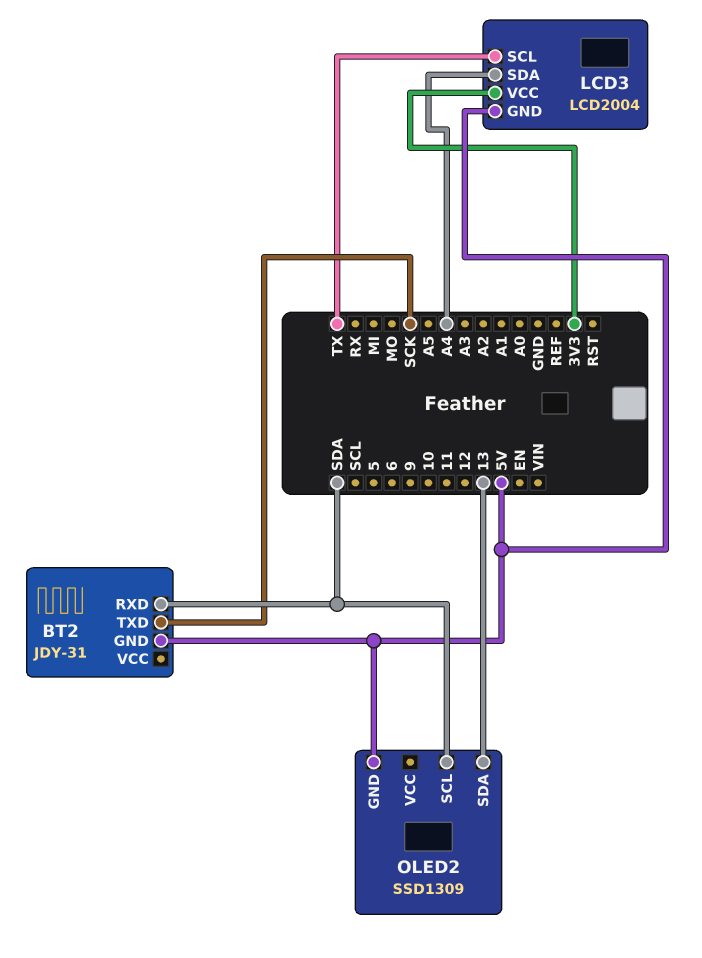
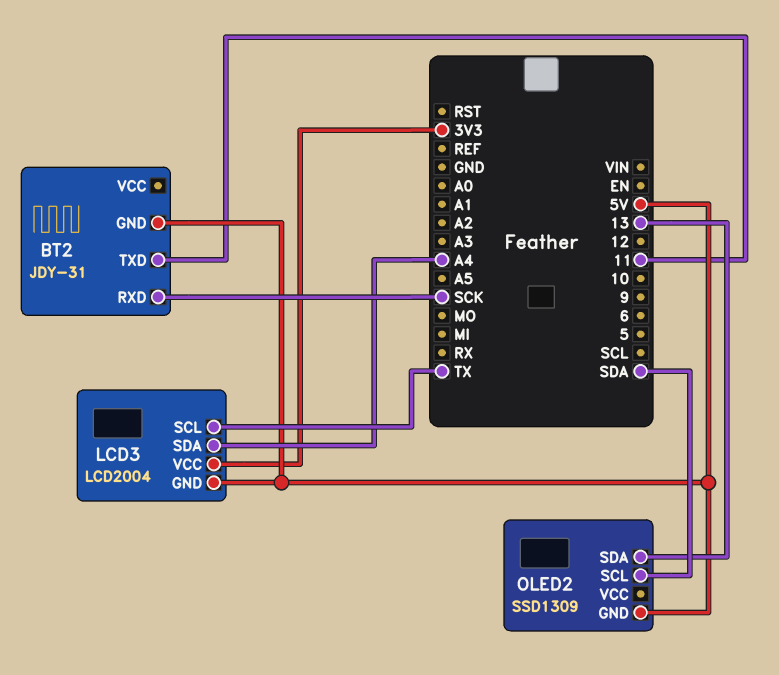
BT2 pin RXD: SDA -> SCK
BT2 pin TXD: SCK -> 11

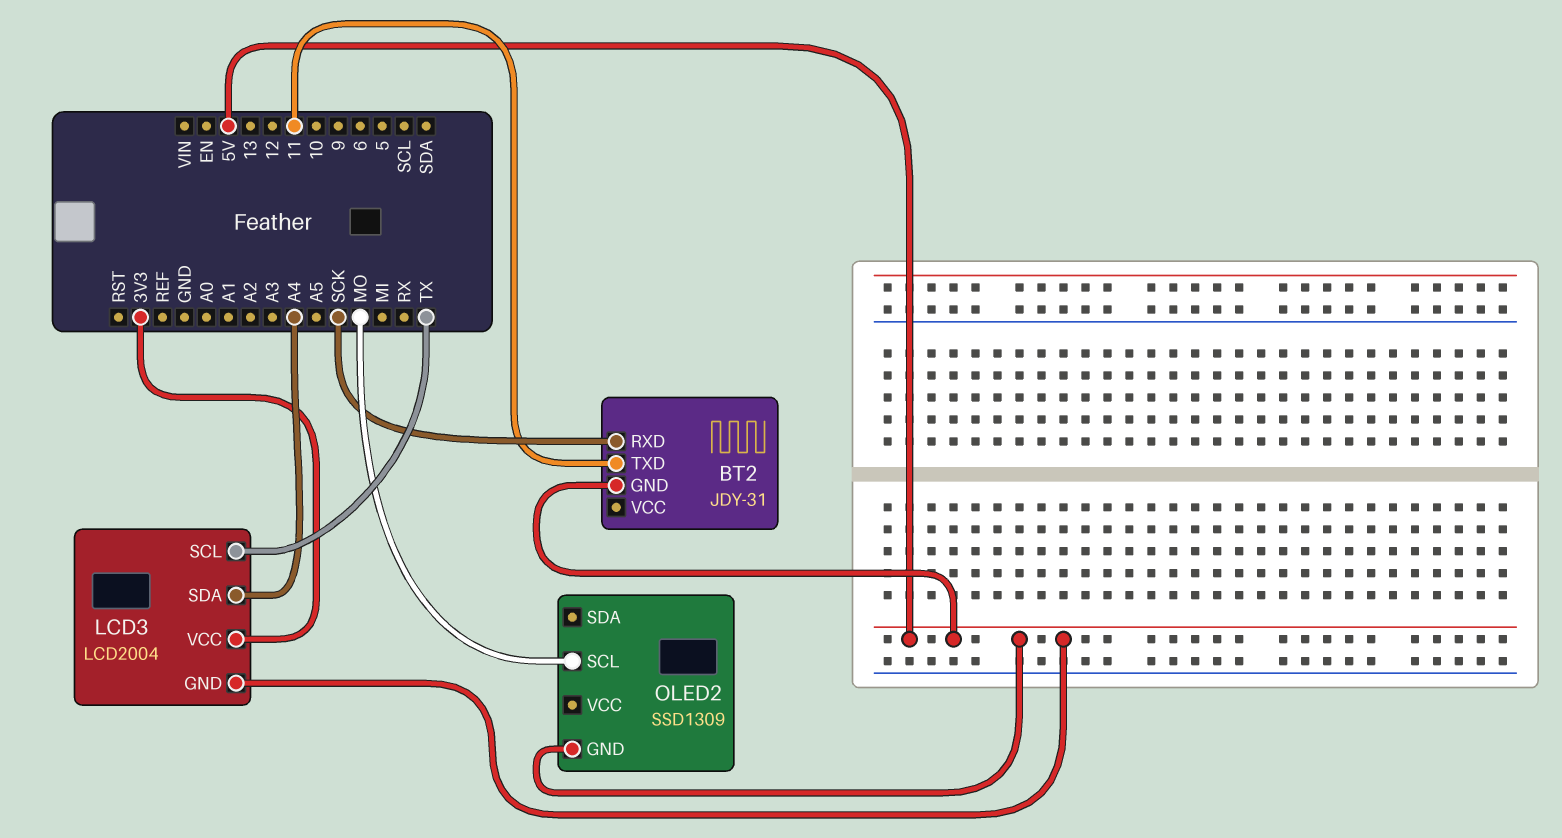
OLED2 pin SCL: SDA -> MO
OLED2 pin SDA: 13 -> none

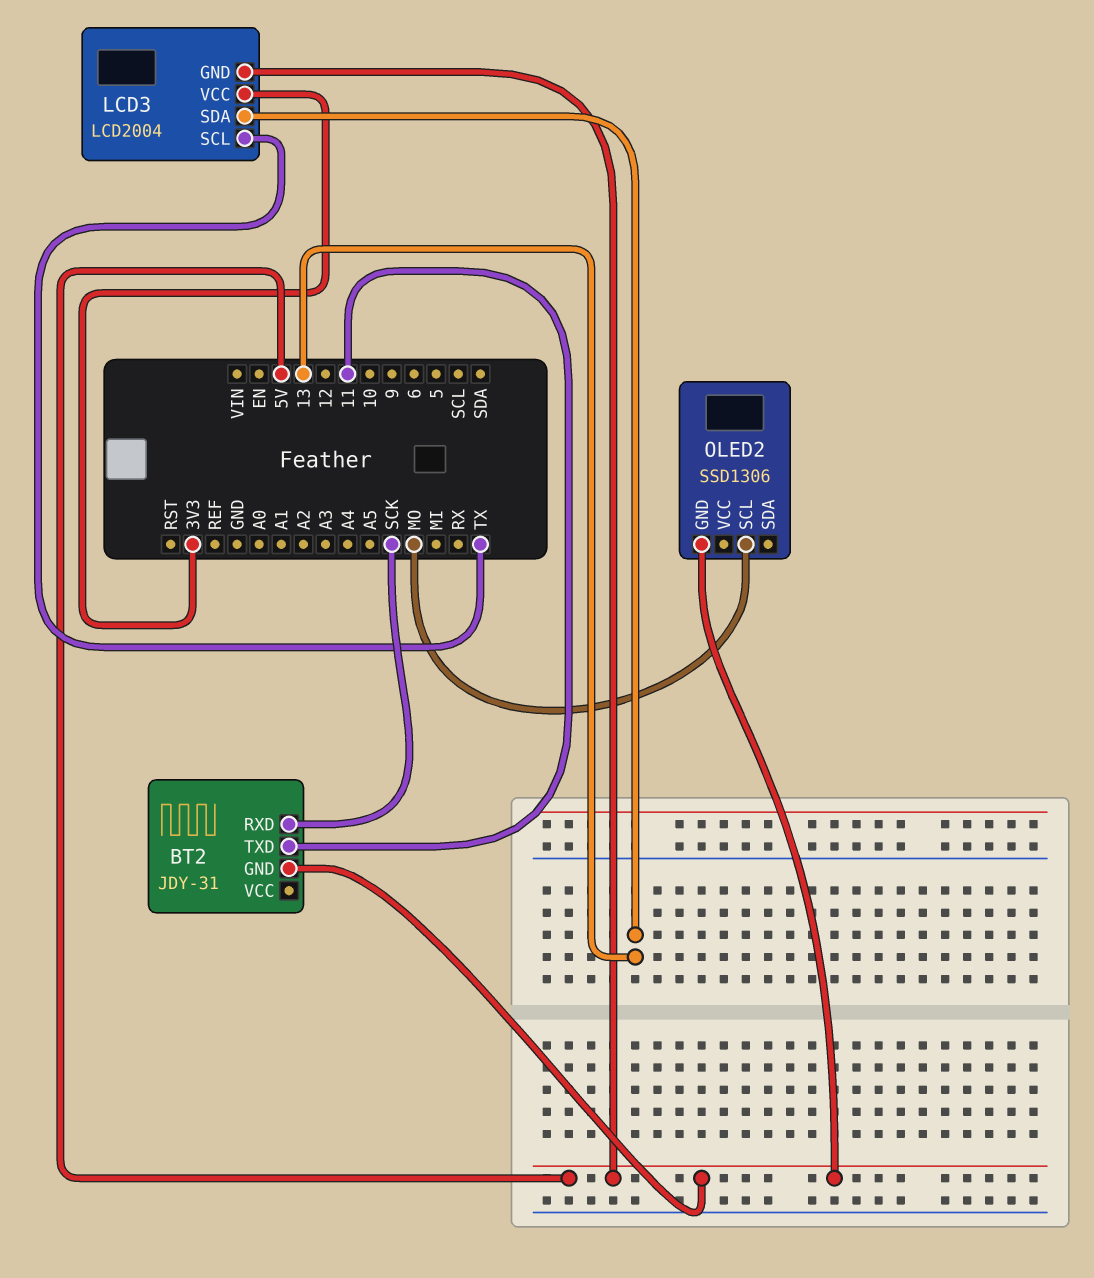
LCD3 pin SDA: A4 -> 13
OLED2: SSD1309 -> SSD1306

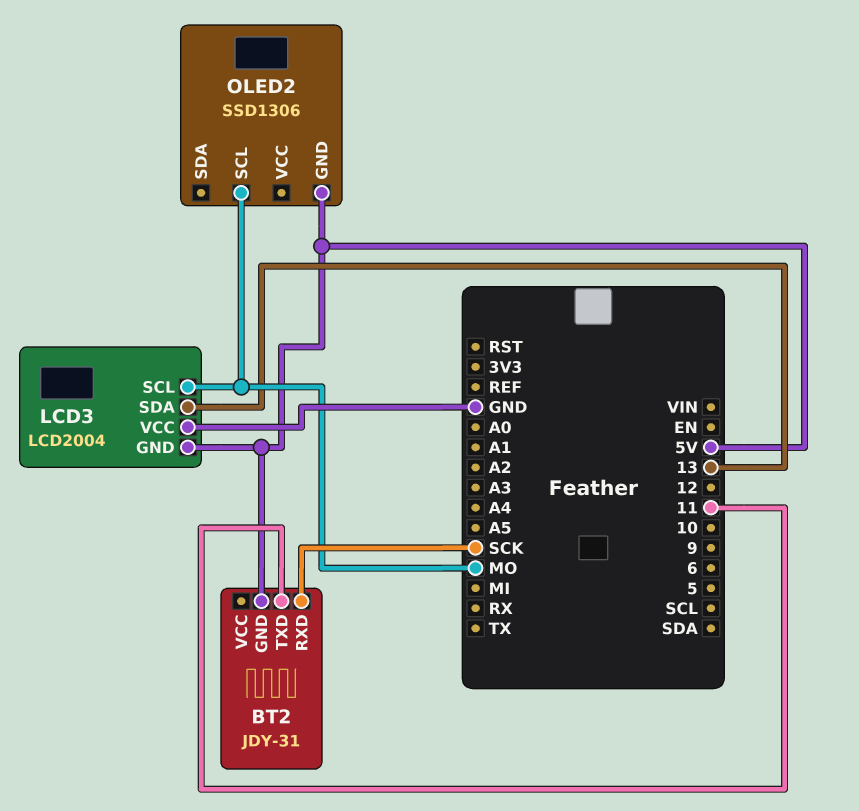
LCD3 pin SCL: TX -> MO
LCD3 pin VCC: 3V3 -> GND

